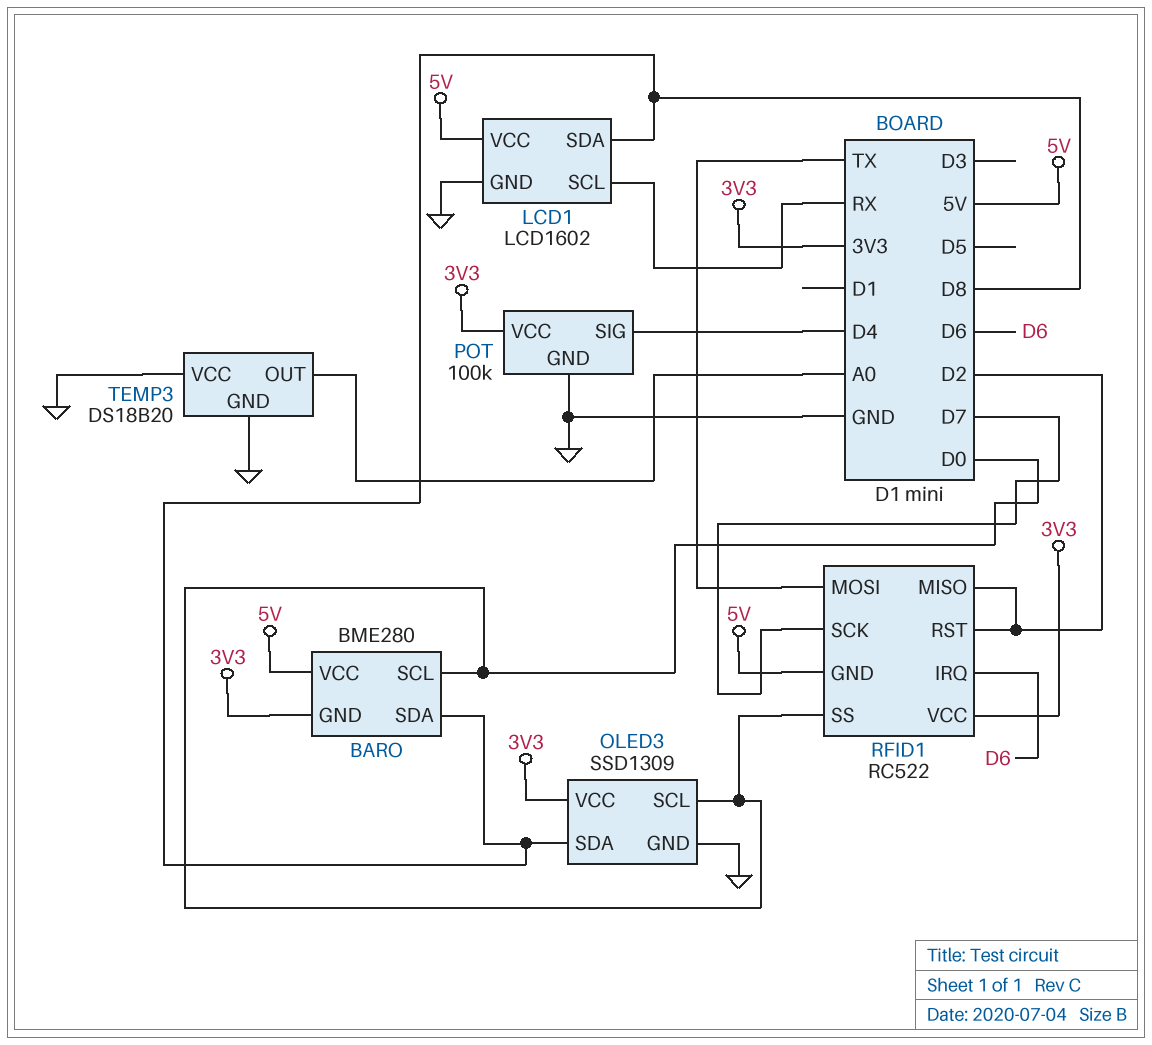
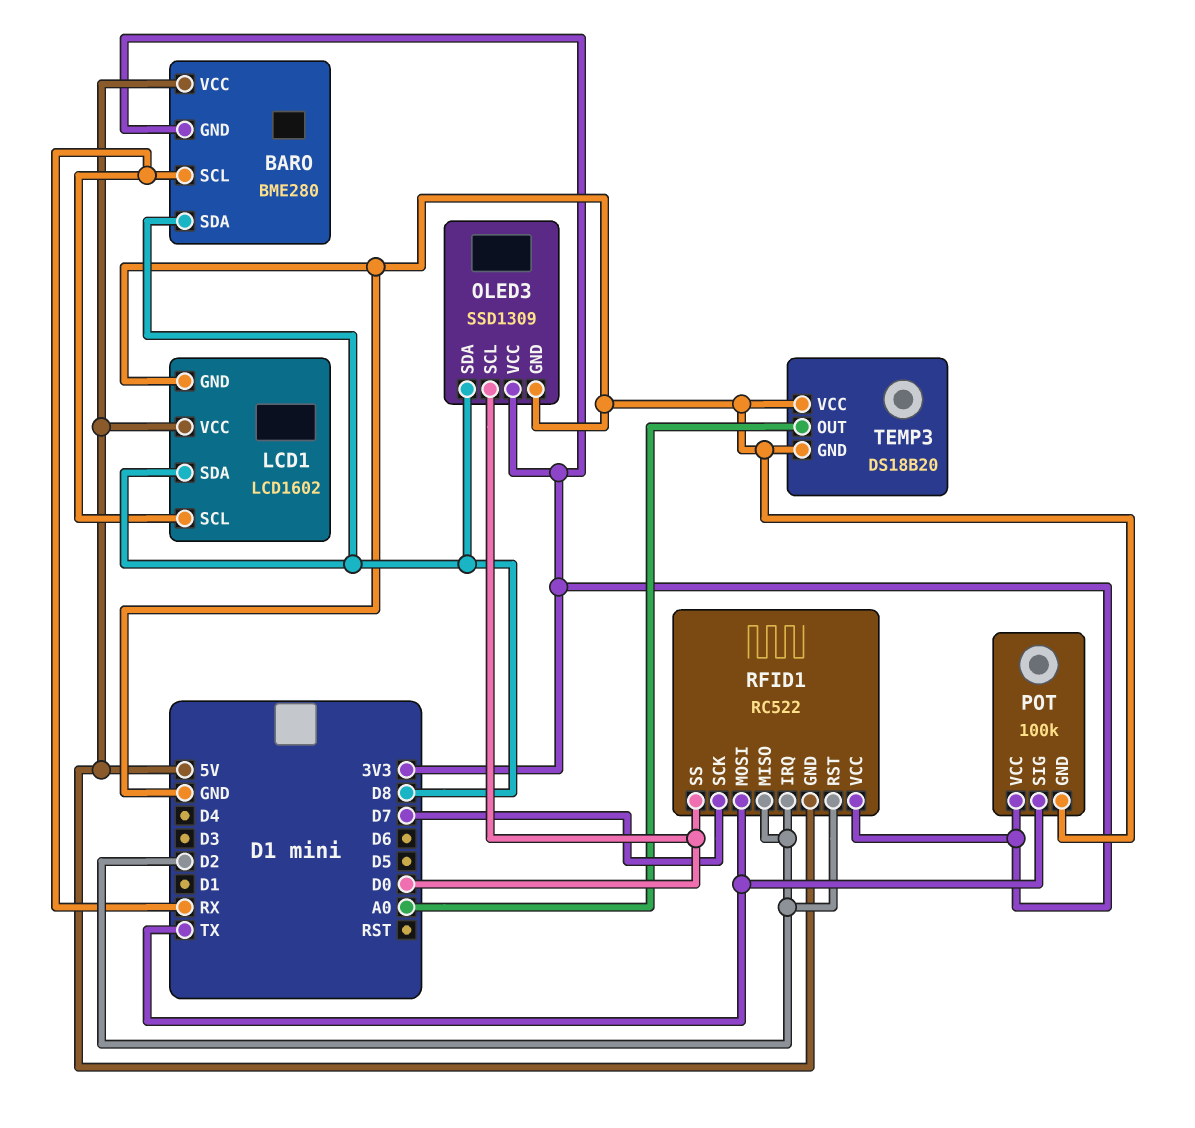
BARO pin SCL: D0 -> RX
POT pin SIG: D4 -> TX
RFID1 pin IRQ: D6 -> D2

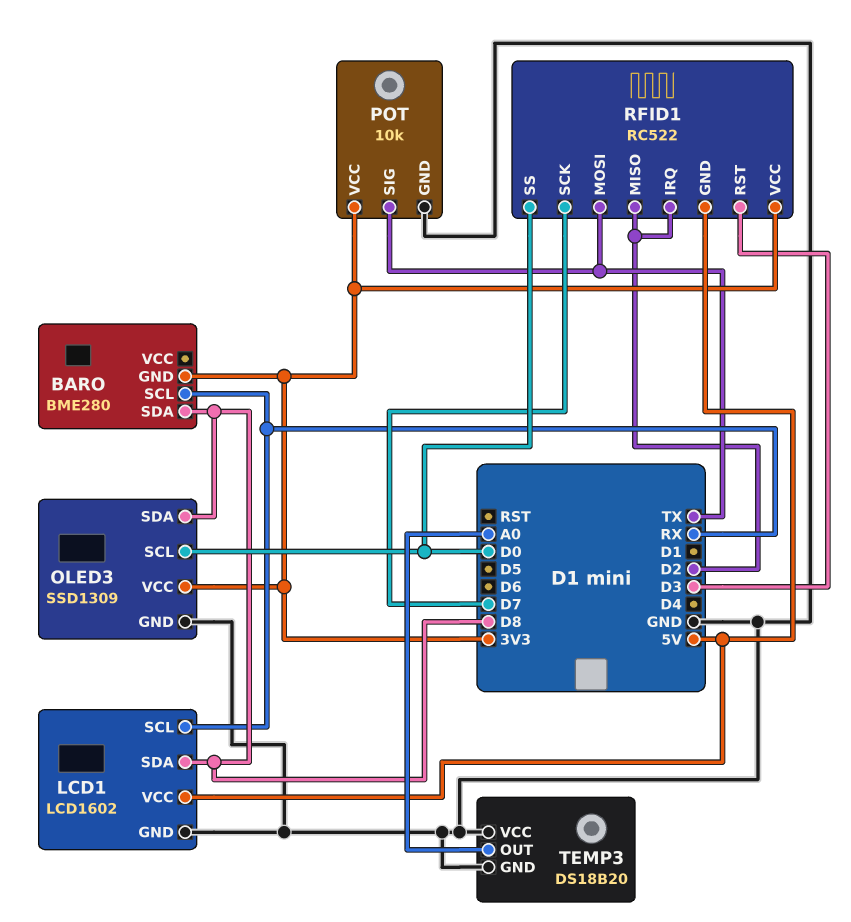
BARO pin VCC: 5V -> none
POT: 100k -> 10k
RFID1 pin RST: D2 -> D3

